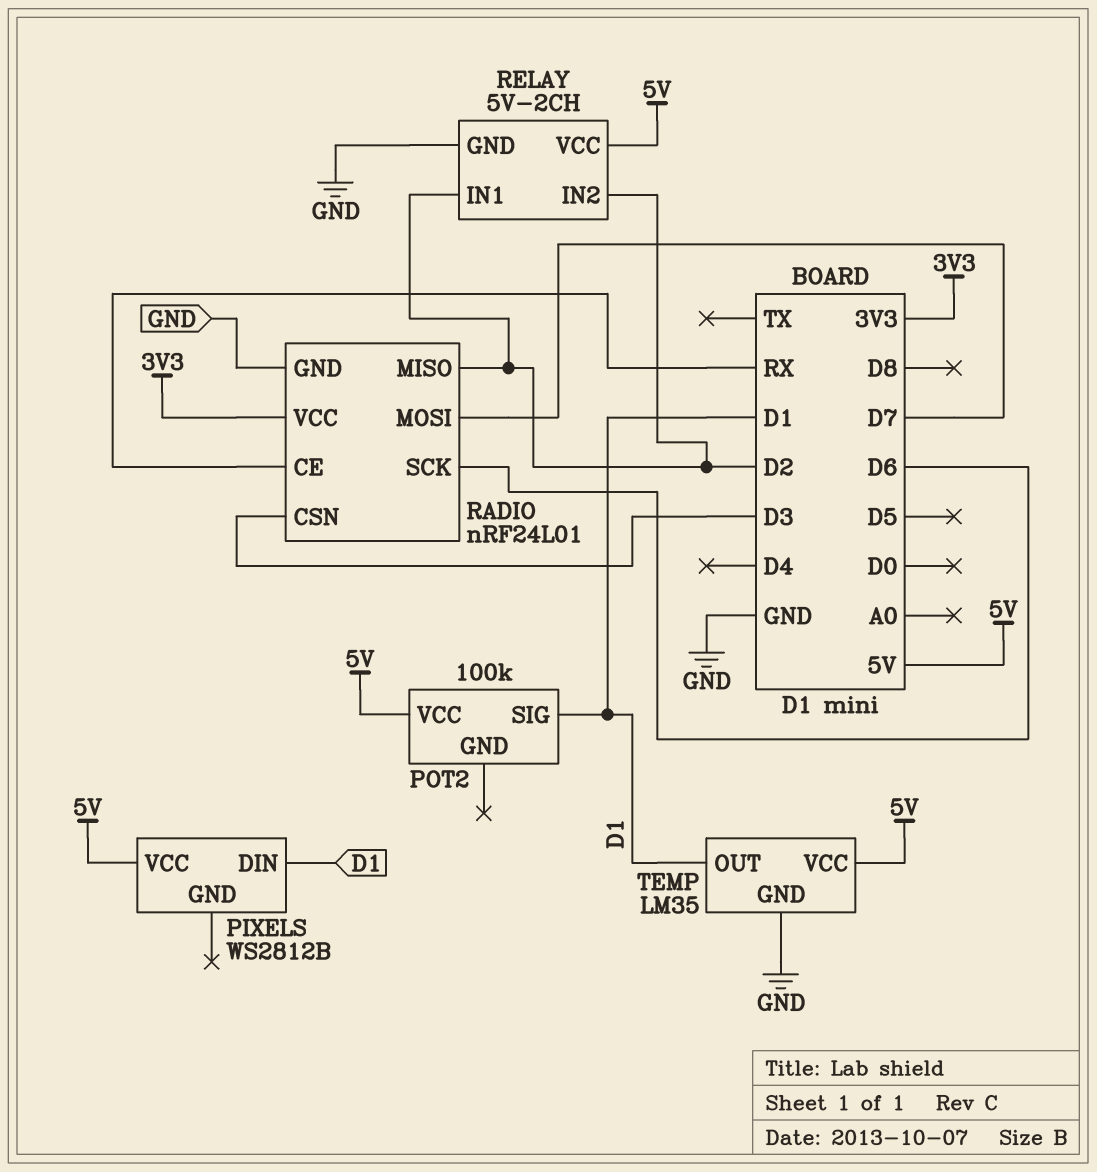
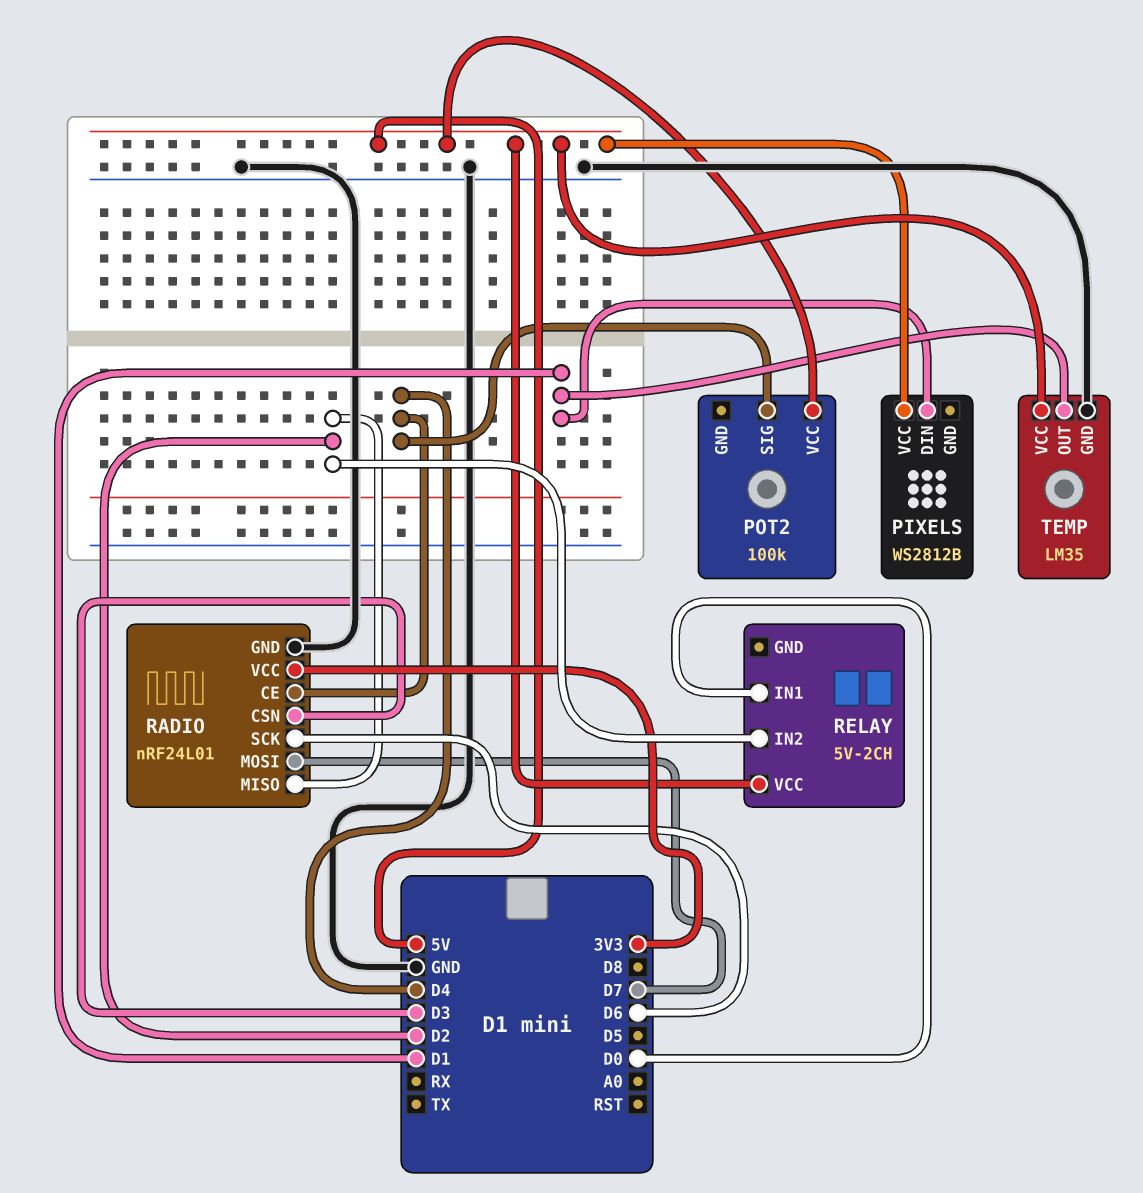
POT2 pin SIG: D1 -> D4
RADIO pin CE: RX -> D4
RELAY pin GND: GND -> none
RELAY pin IN1: D2 -> D0

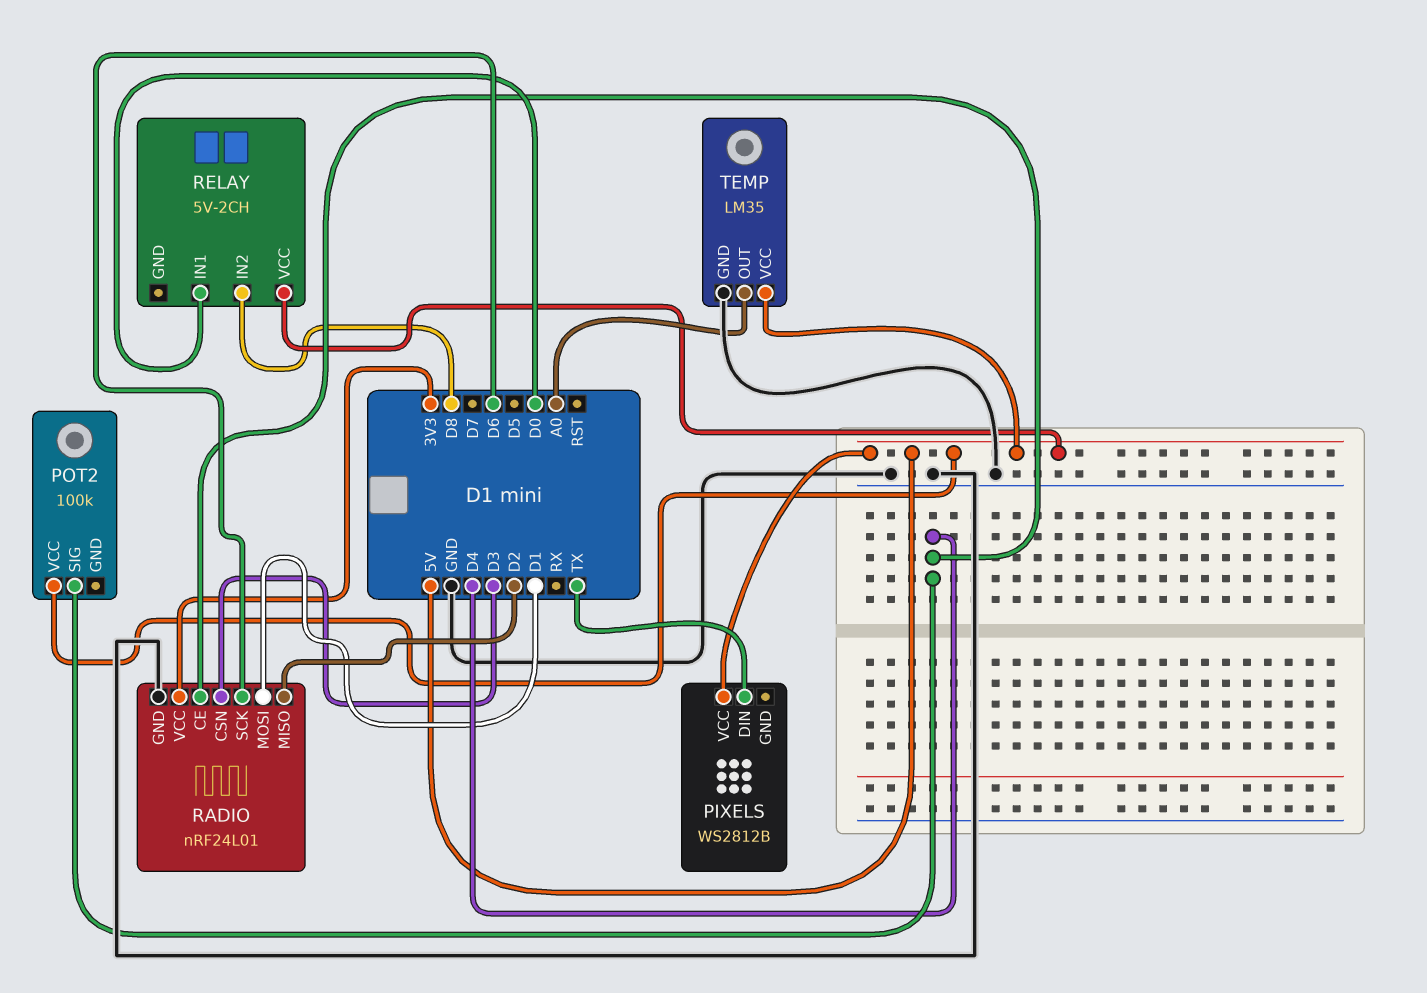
PIXELS pin DIN: D1 -> TX
RADIO pin MOSI: D7 -> D1
RELAY pin IN2: D2 -> D8
TEMP pin OUT: D1 -> A0

